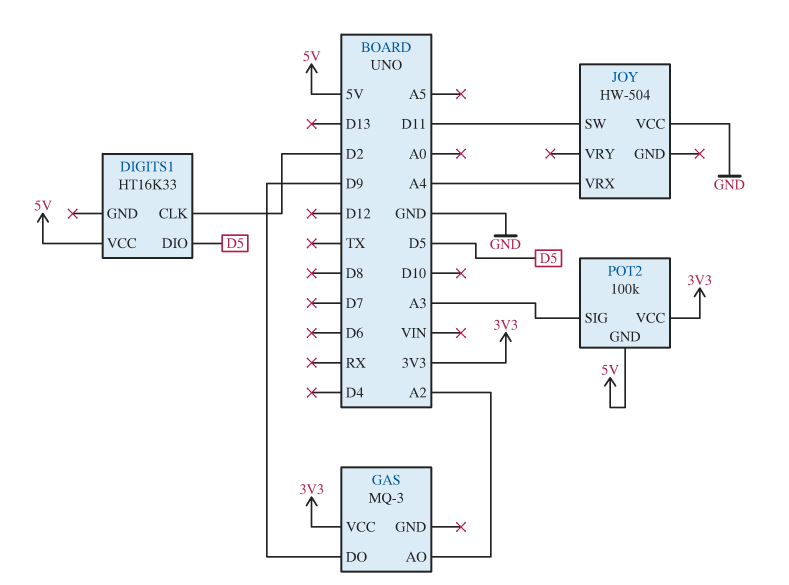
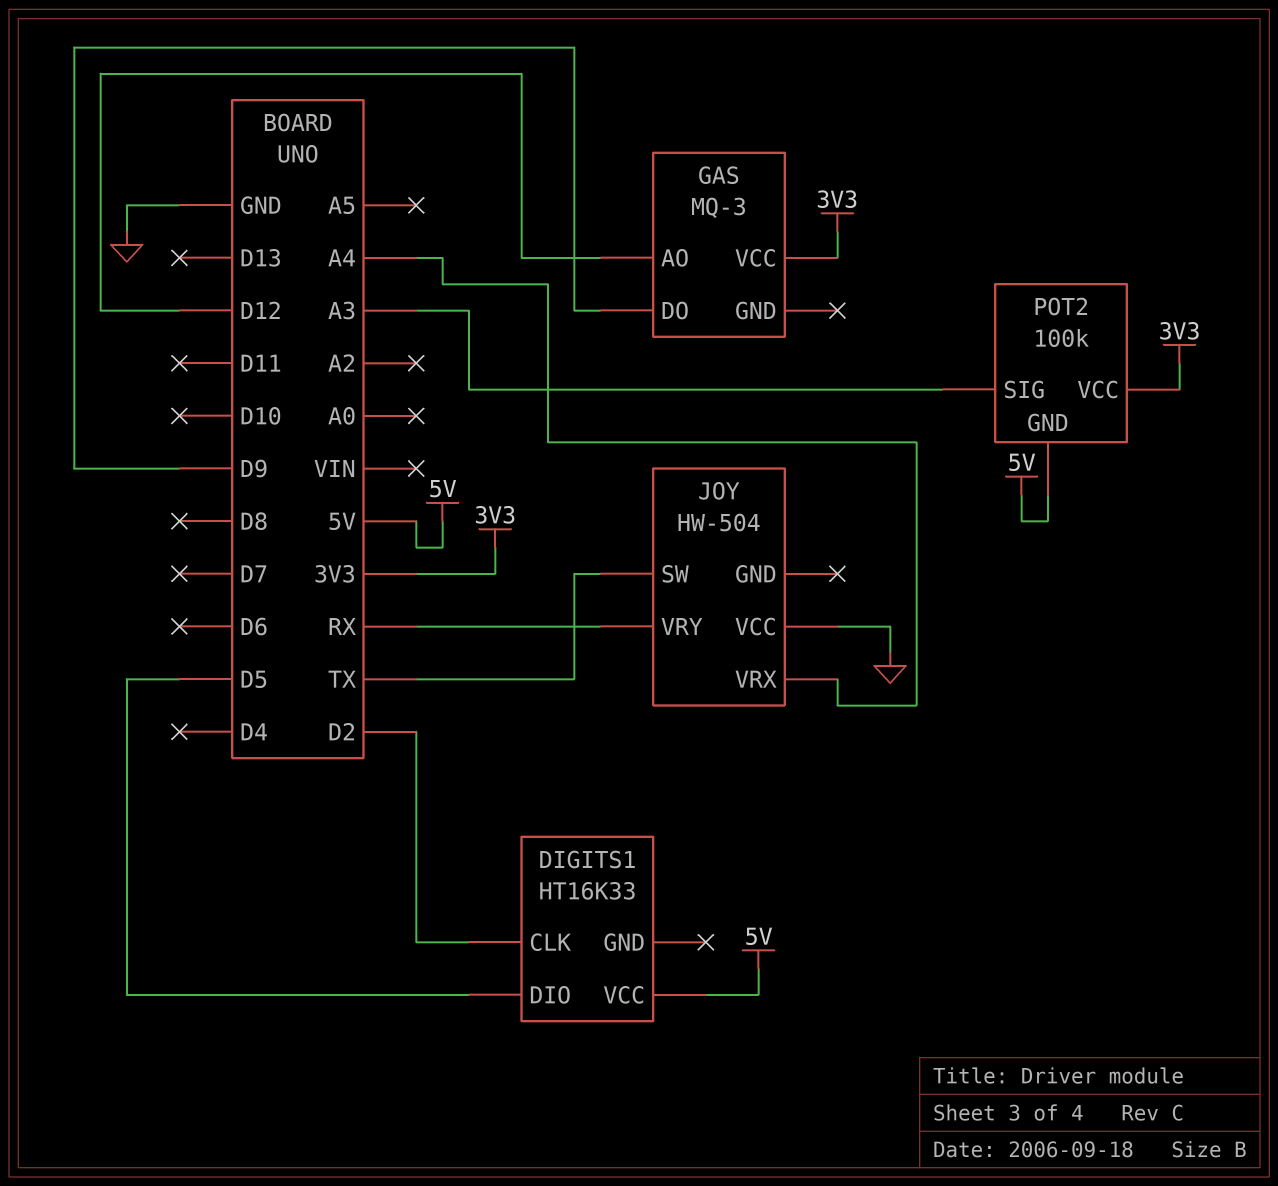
GAS pin AO: A2 -> D12
JOY pin SW: D11 -> TX
JOY pin VRY: none -> RX

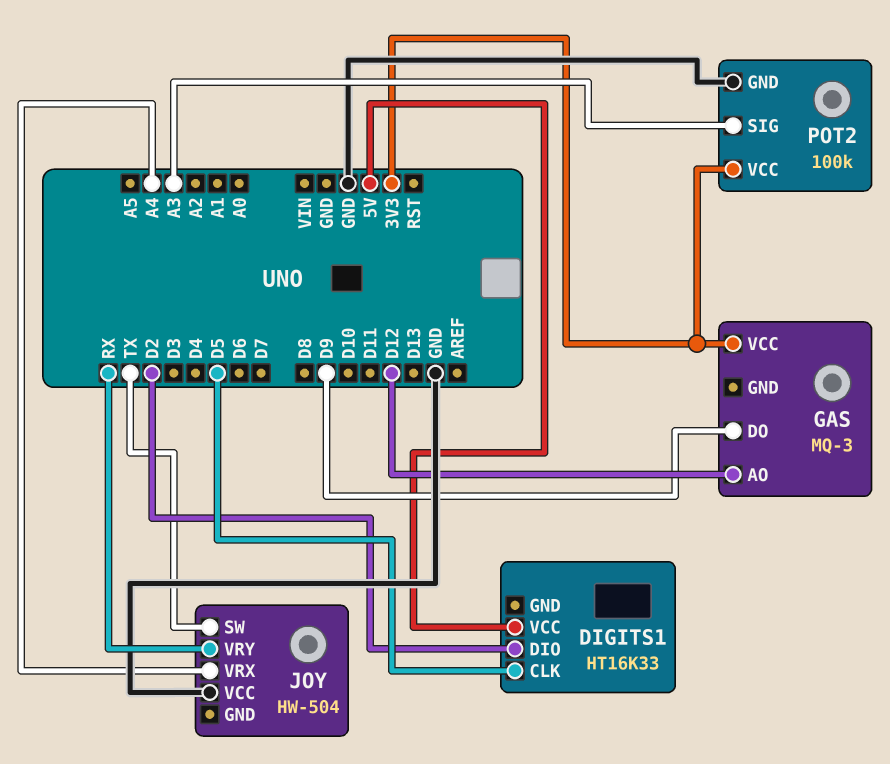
DIGITS1 pin CLK: D2 -> D5
DIGITS1 pin DIO: D5 -> D2
POT2 pin GND: 5V -> GND

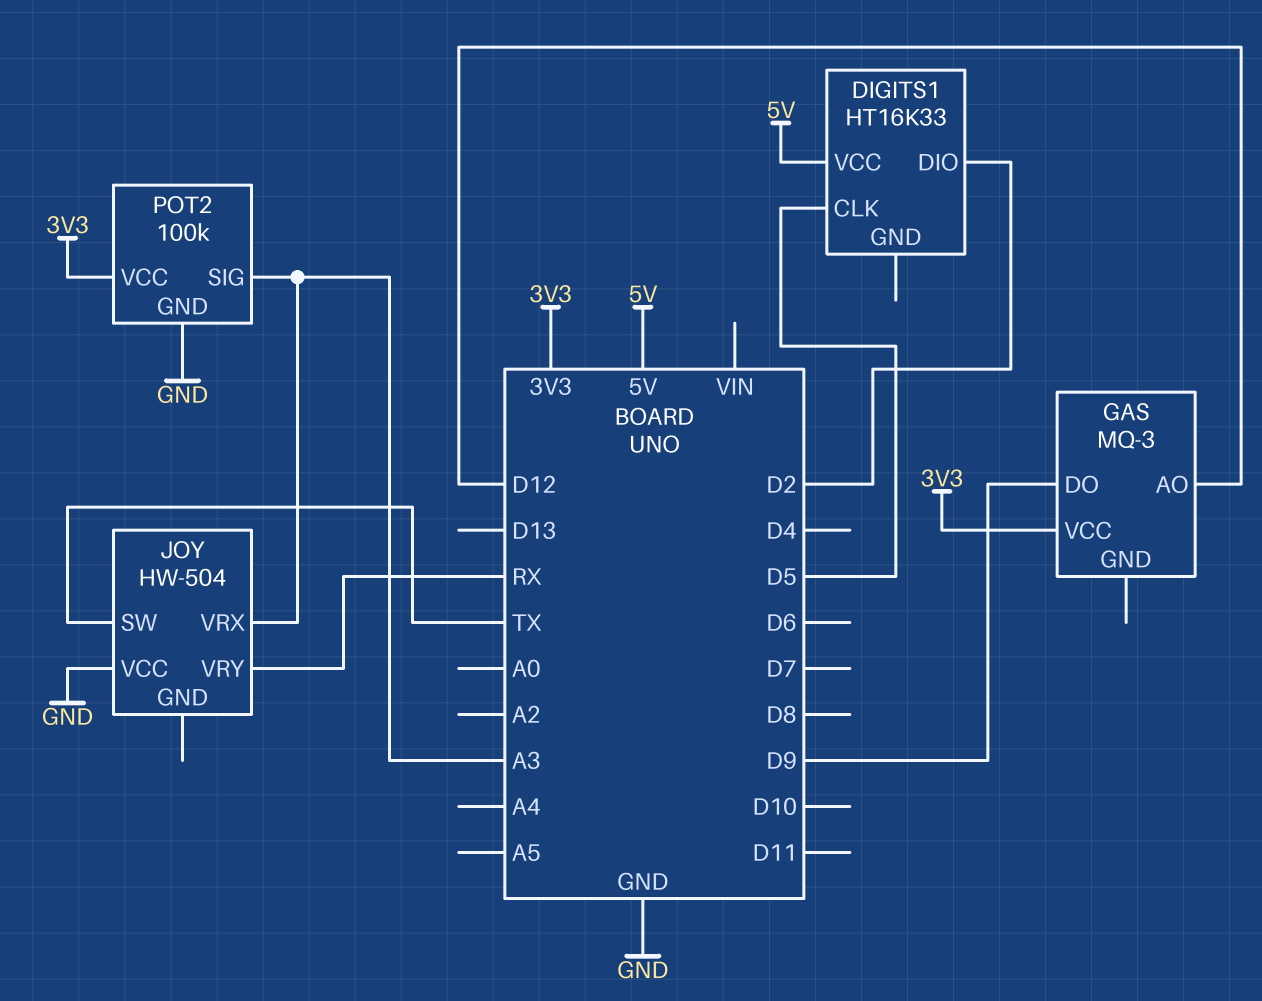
JOY pin VRX: A4 -> A3

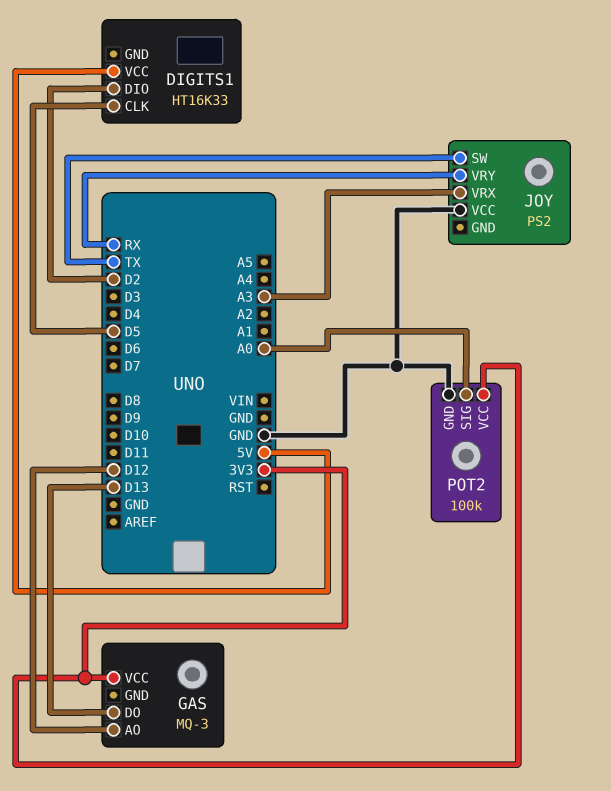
GAS pin DO: D9 -> D13
JOY: HW-504 -> PS2
POT2 pin SIG: A3 -> A0

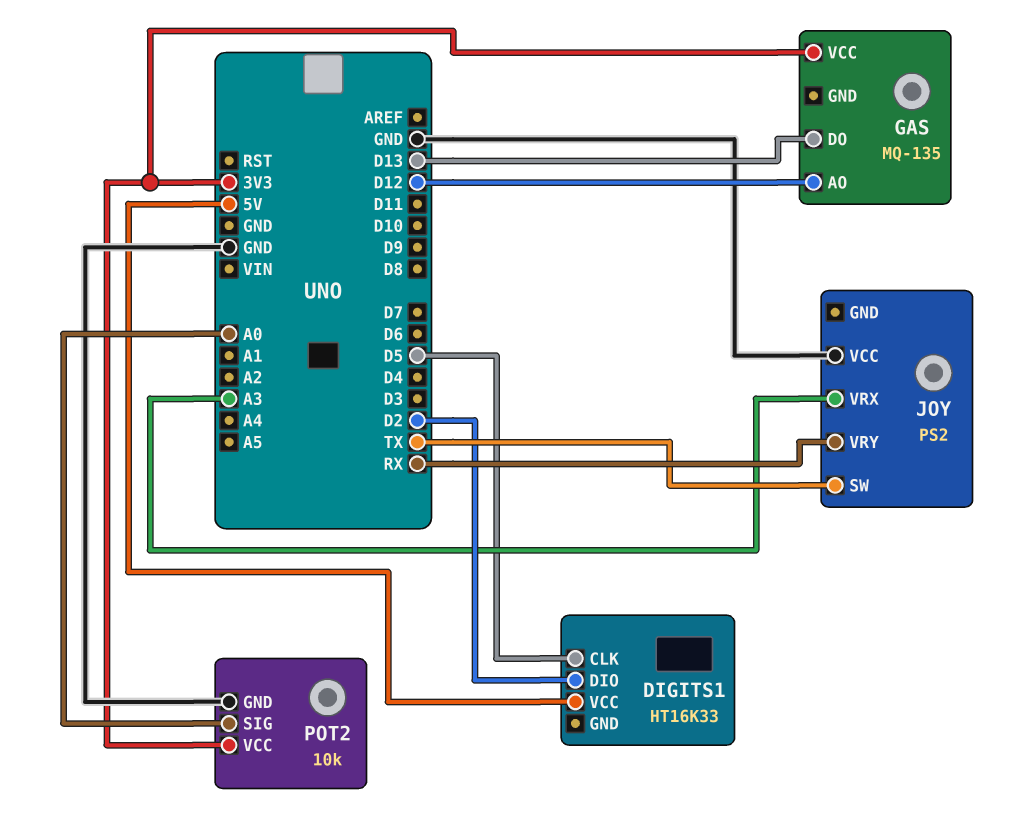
GAS: MQ-3 -> MQ-135
POT2: 100k -> 10k

